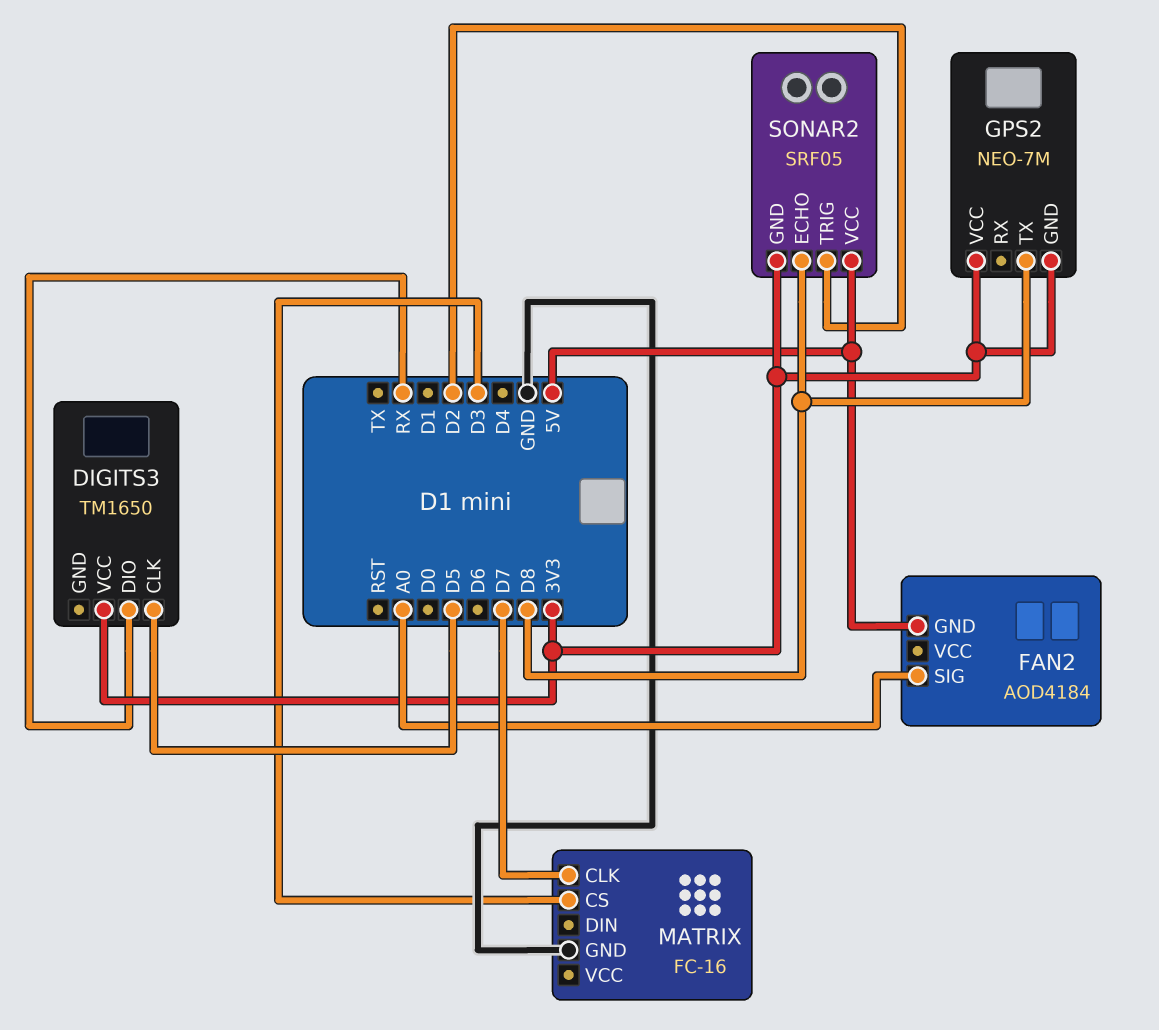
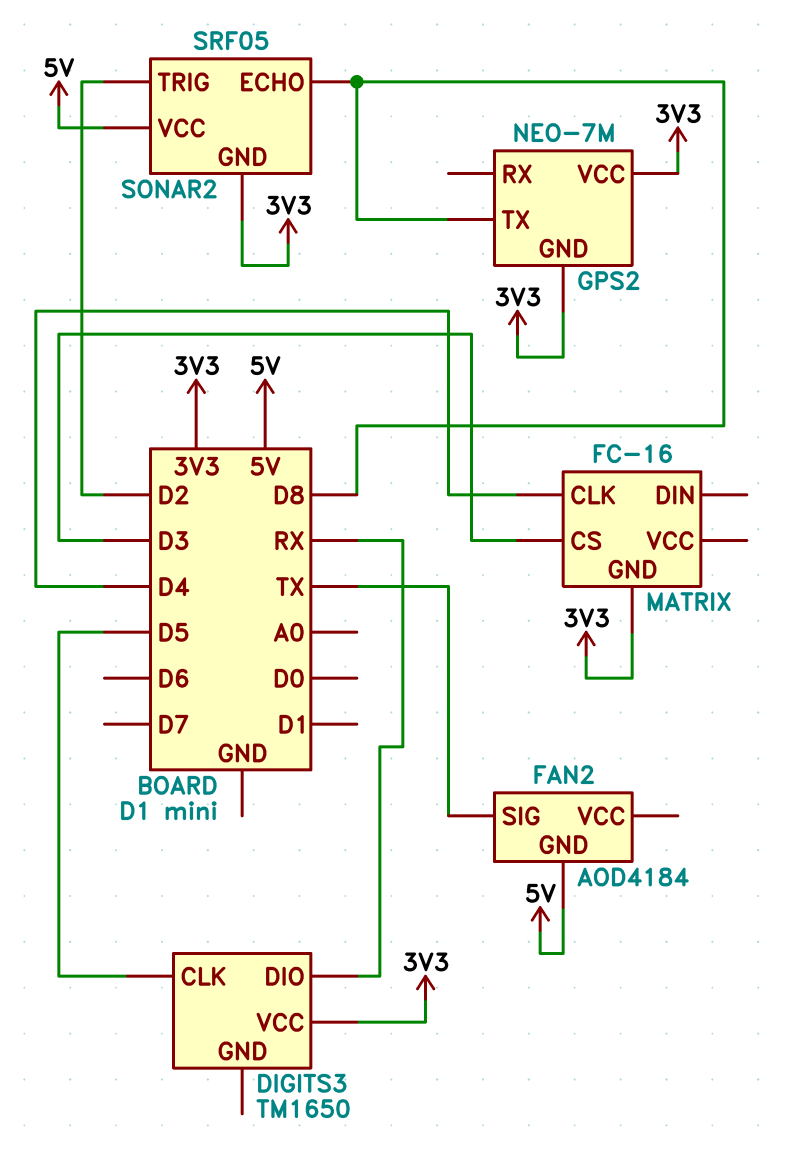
FAN2 pin SIG: A0 -> TX
MATRIX pin CLK: D7 -> D4
MATRIX pin GND: GND -> 3V3

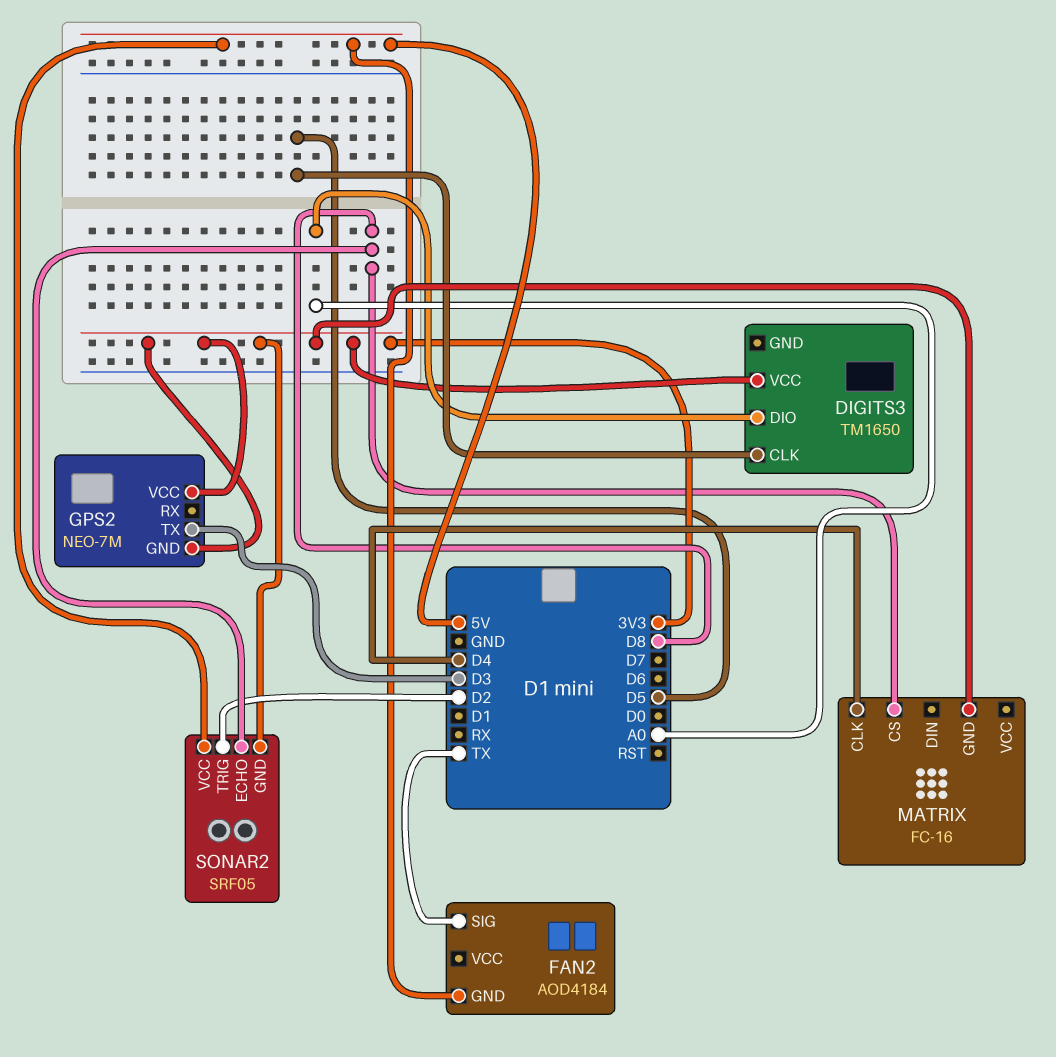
DIGITS3 pin DIO: RX -> A0
GPS2 pin TX: D8 -> D3
MATRIX pin CS: D3 -> D8

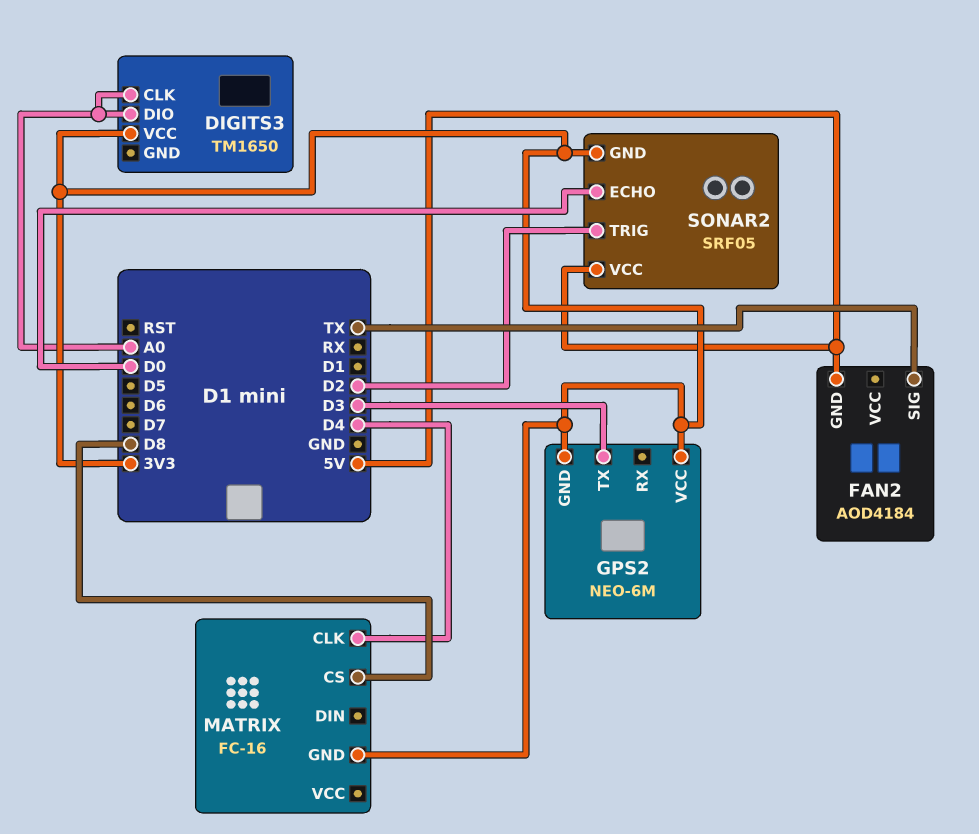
DIGITS3 pin CLK: D5 -> A0
GPS2: NEO-7M -> NEO-6M
SONAR2 pin ECHO: D8 -> D0

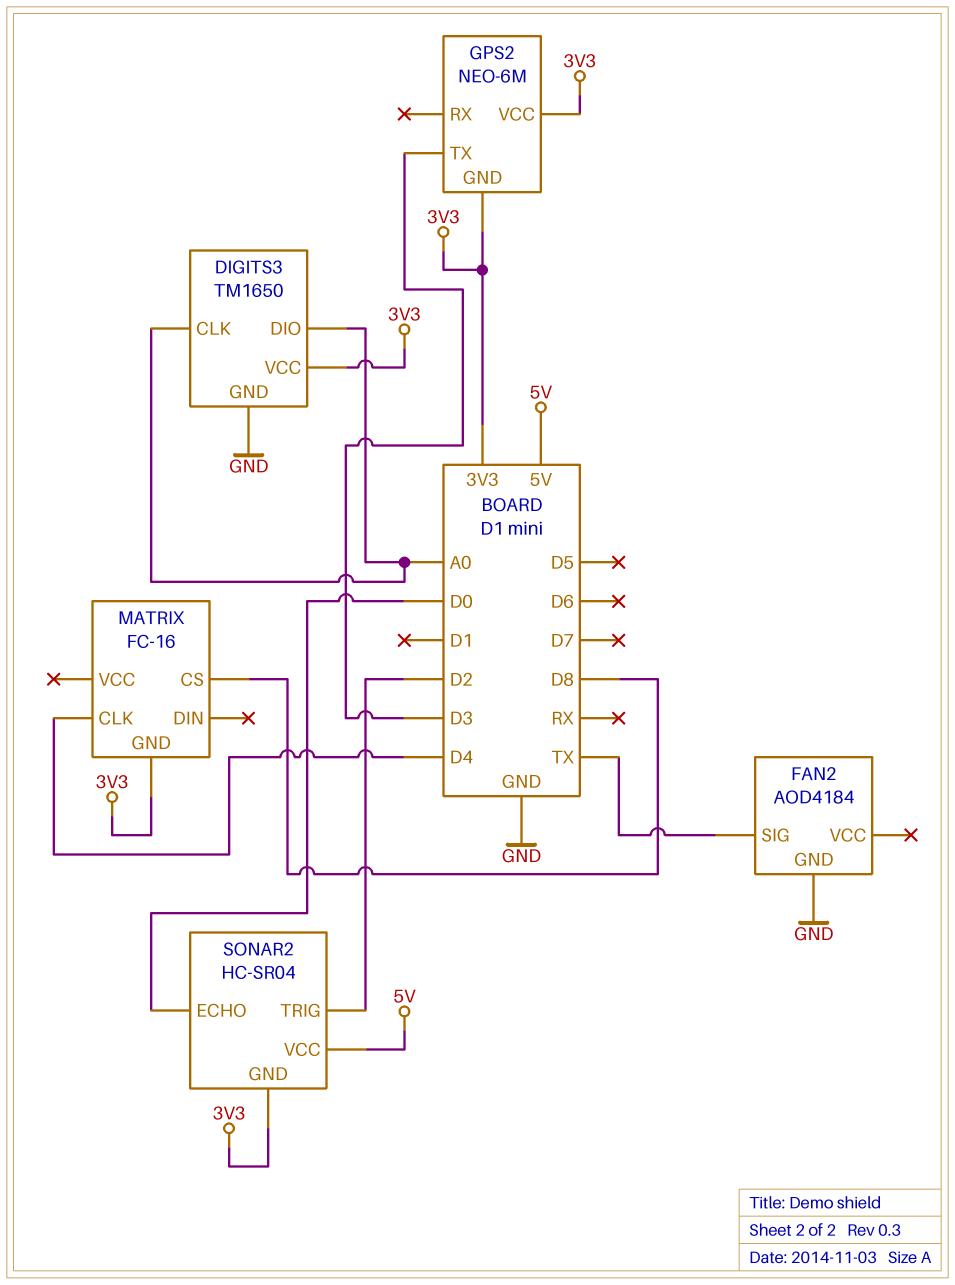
DIGITS3 pin GND: none -> GND
FAN2 pin GND: 5V -> GND
SONAR2: SRF05 -> HC-SR04

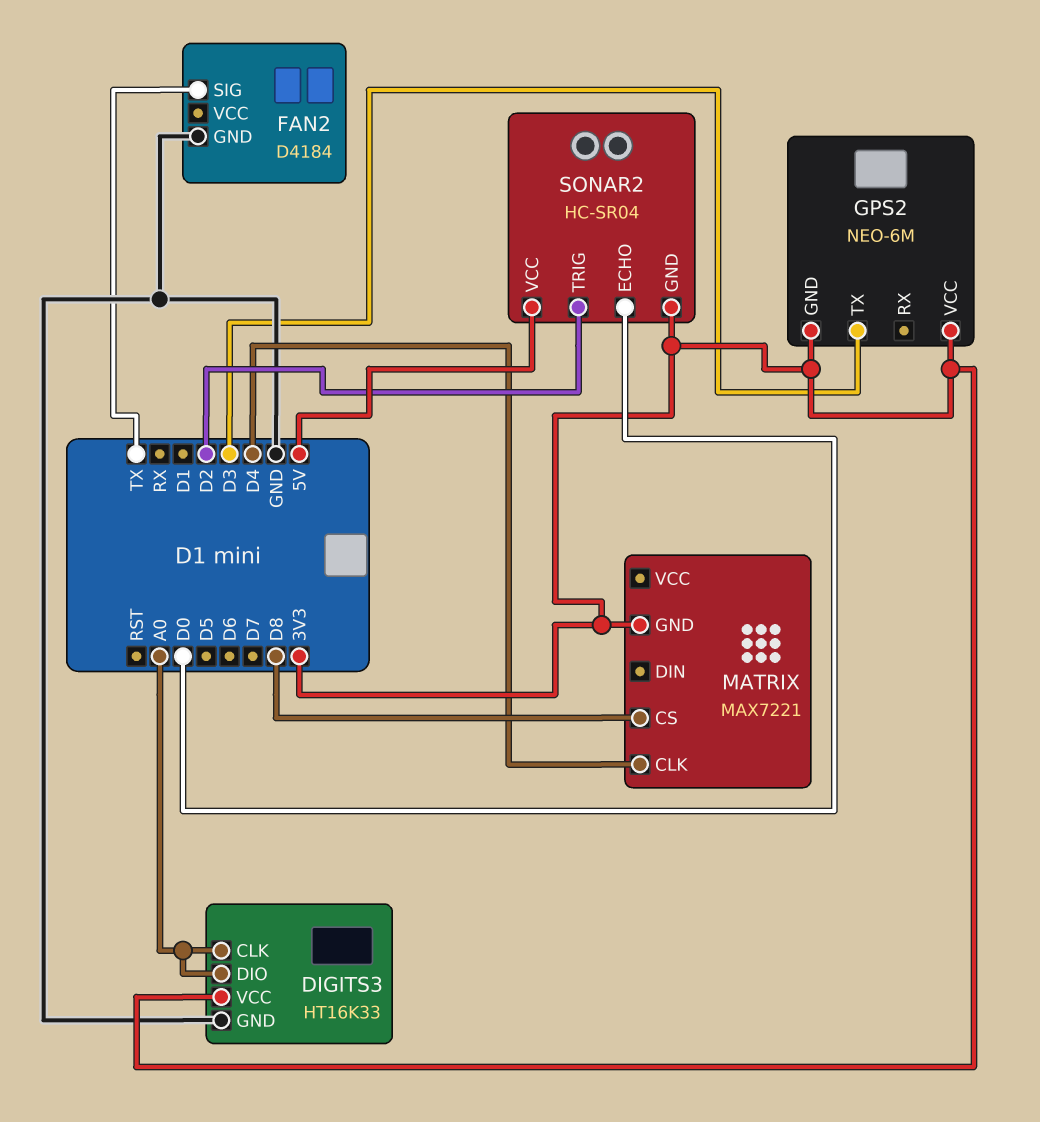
DIGITS3: TM1650 -> HT16K33
FAN2: AOD4184 -> D4184
MATRIX: FC-16 -> MAX7221

